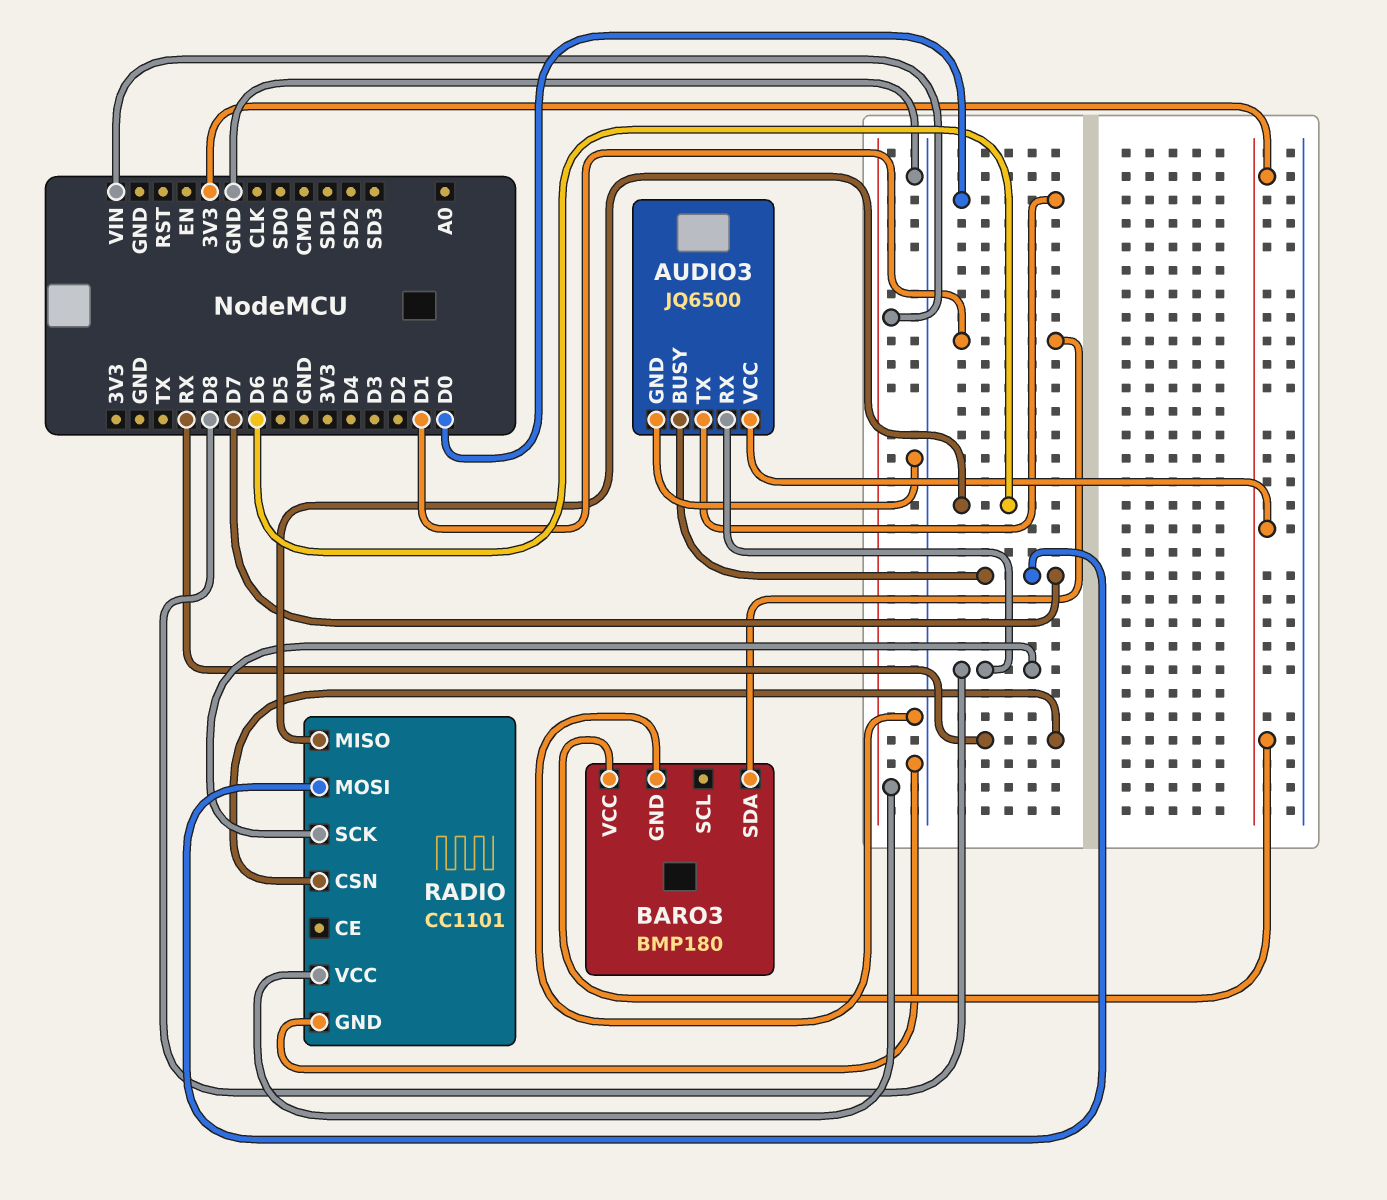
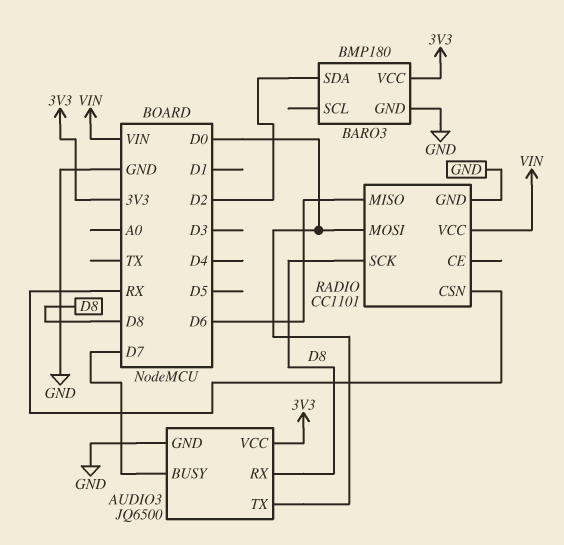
BARO3 pin SDA: D1 -> D2
RADIO pin MOSI: D7 -> D0

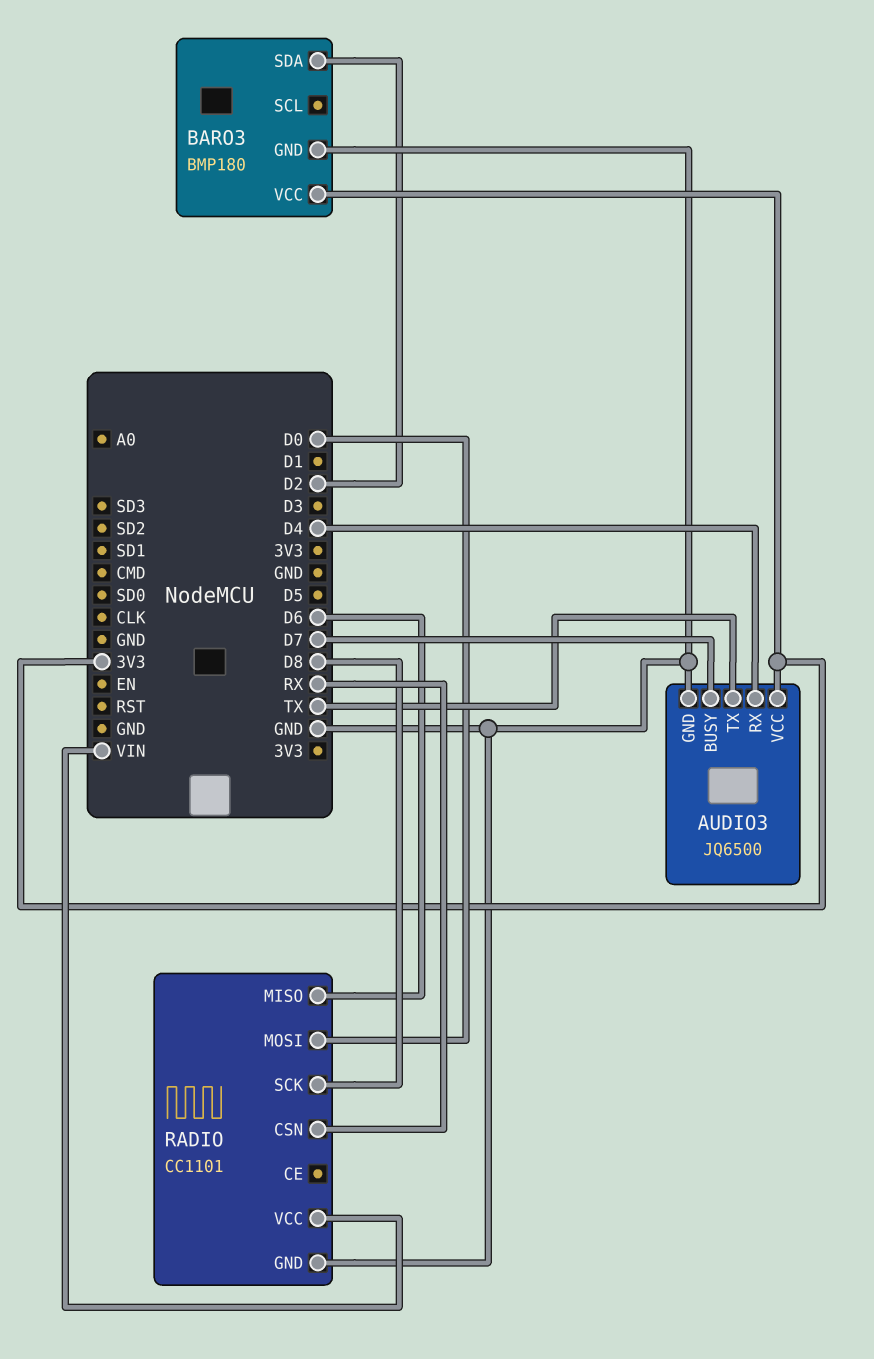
AUDIO3 pin RX: D8 -> D4
AUDIO3 pin TX: D0 -> TX

